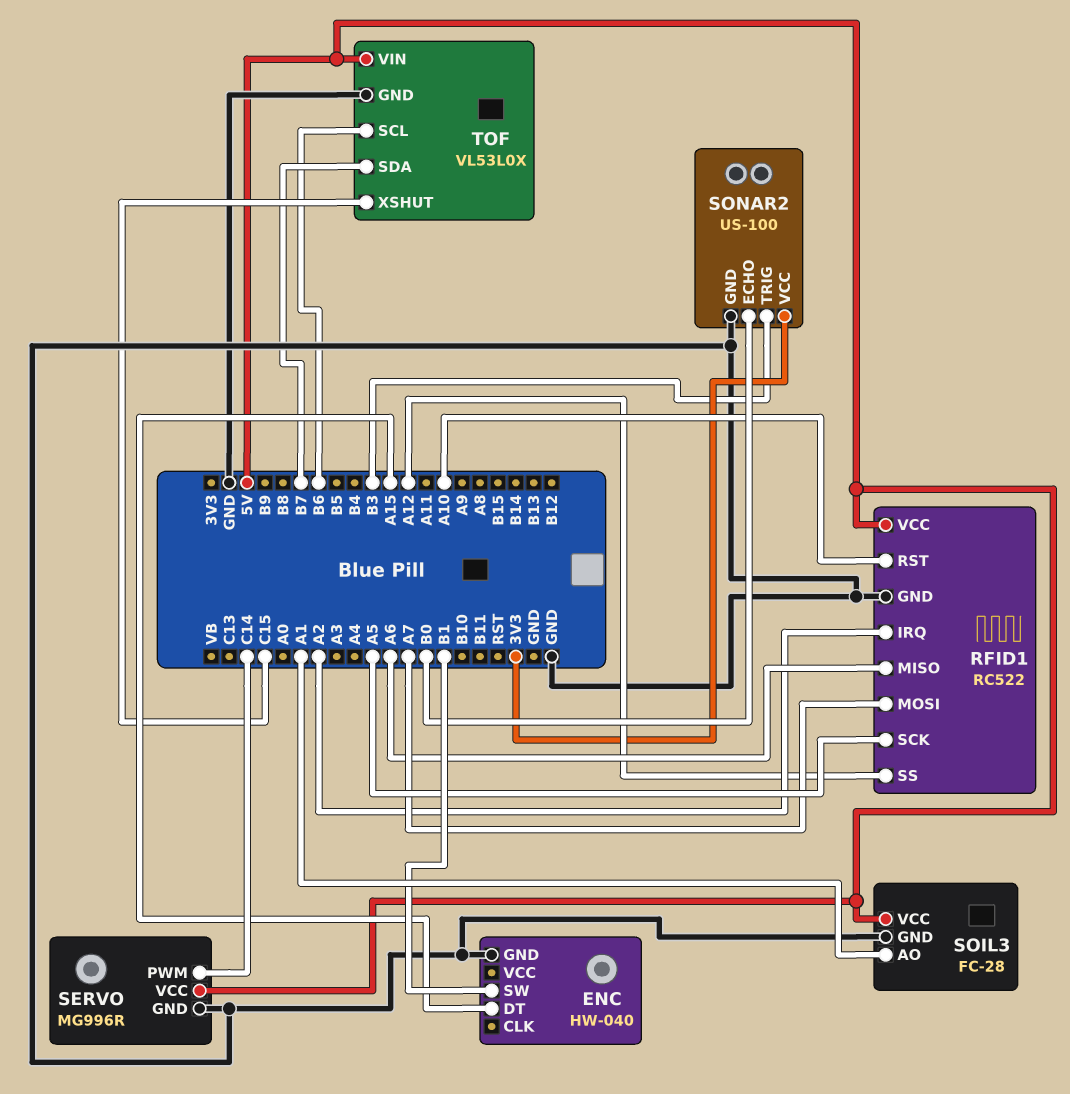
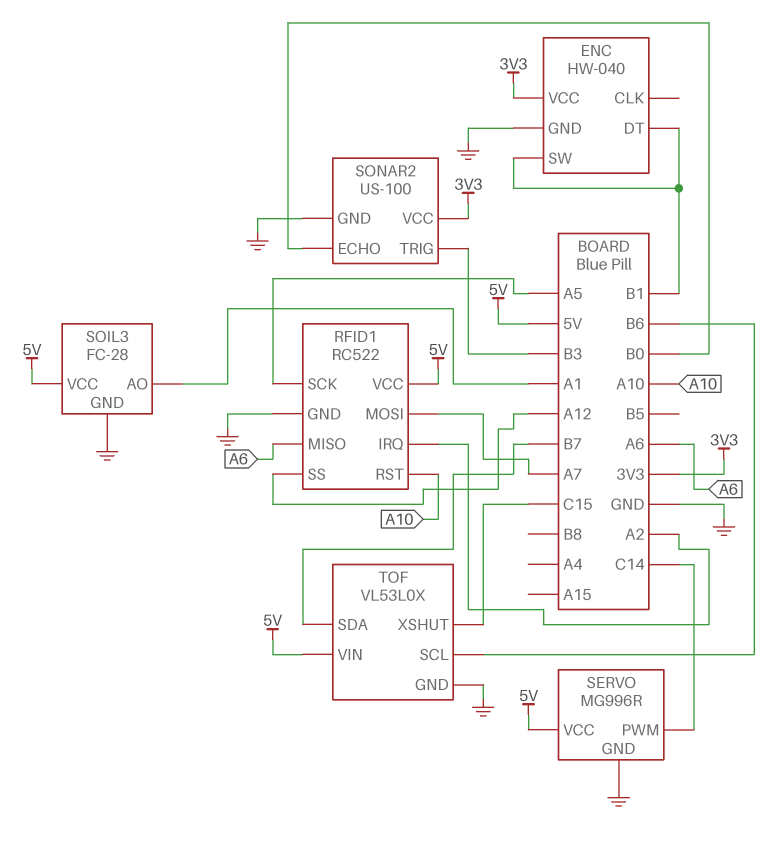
ENC pin DT: A15 -> B1
ENC pin VCC: none -> 3V3

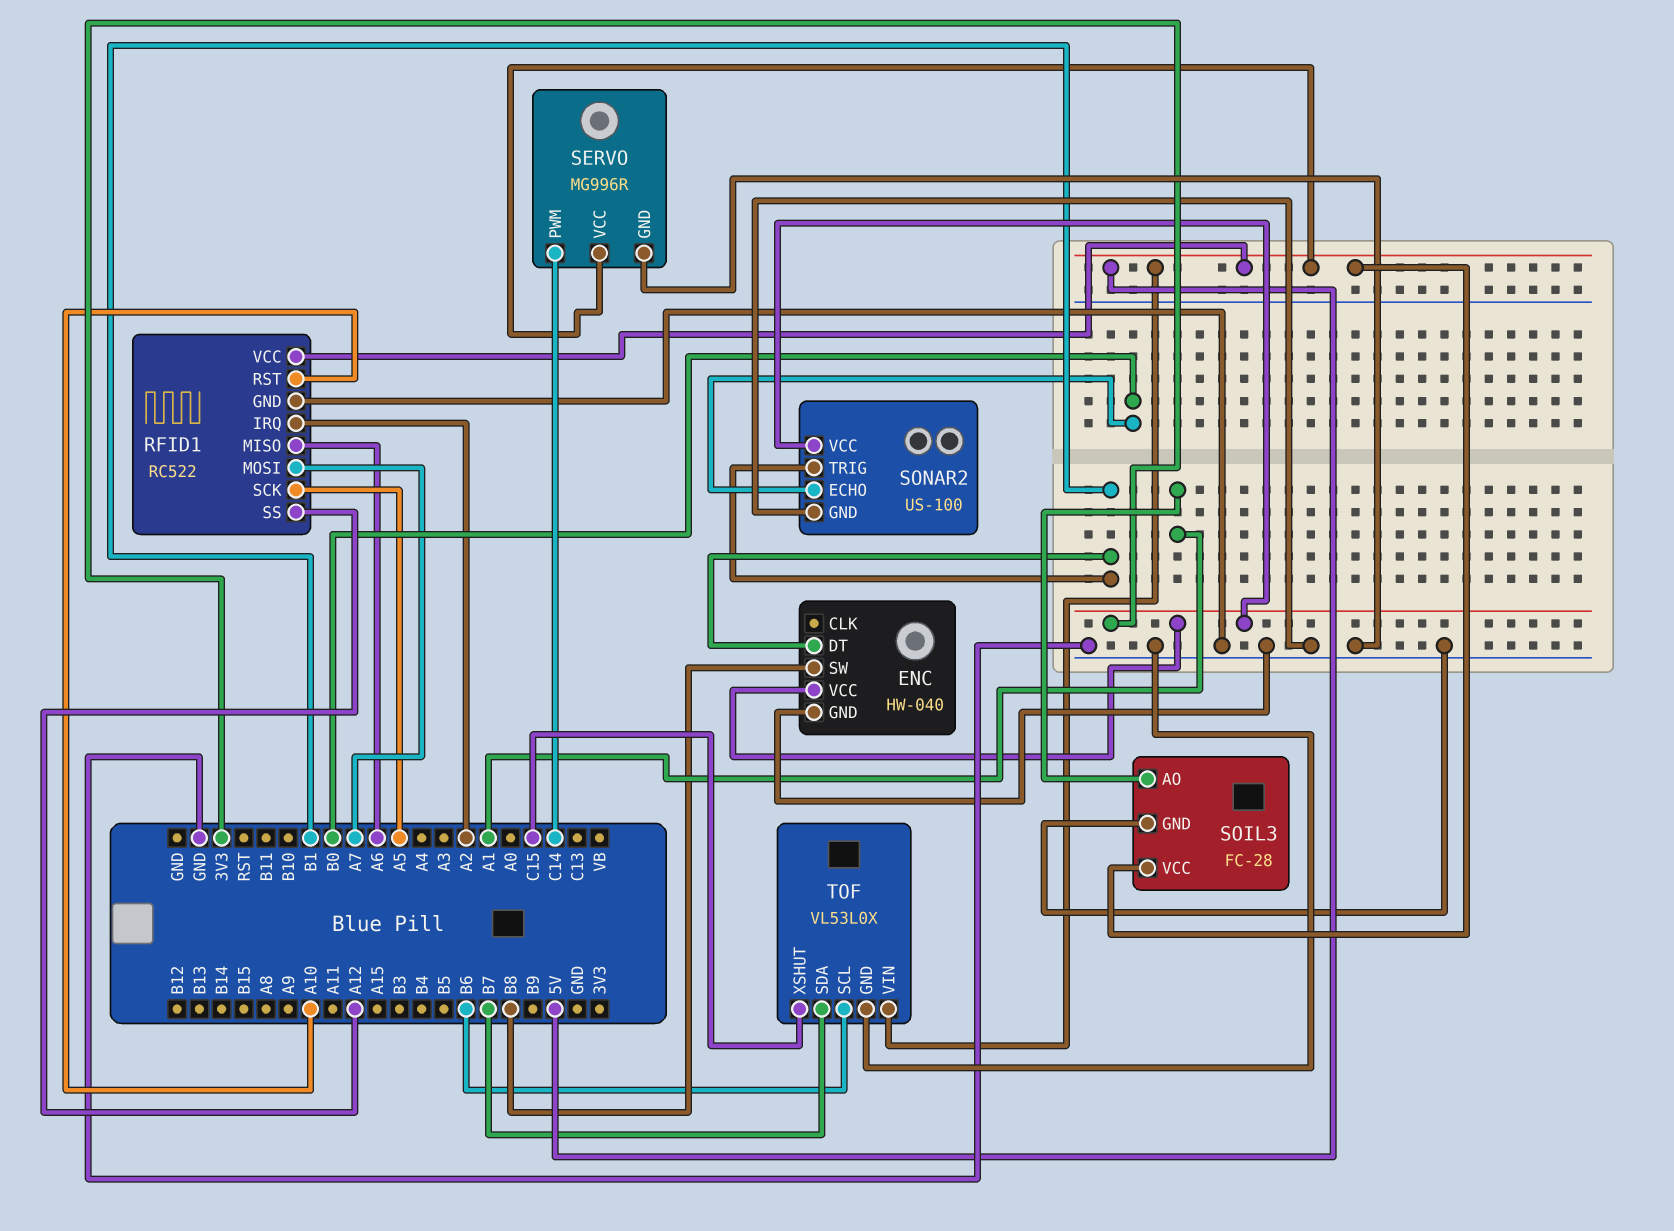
ENC pin SW: B1 -> B8
SONAR2 pin TRIG: B3 -> B1

